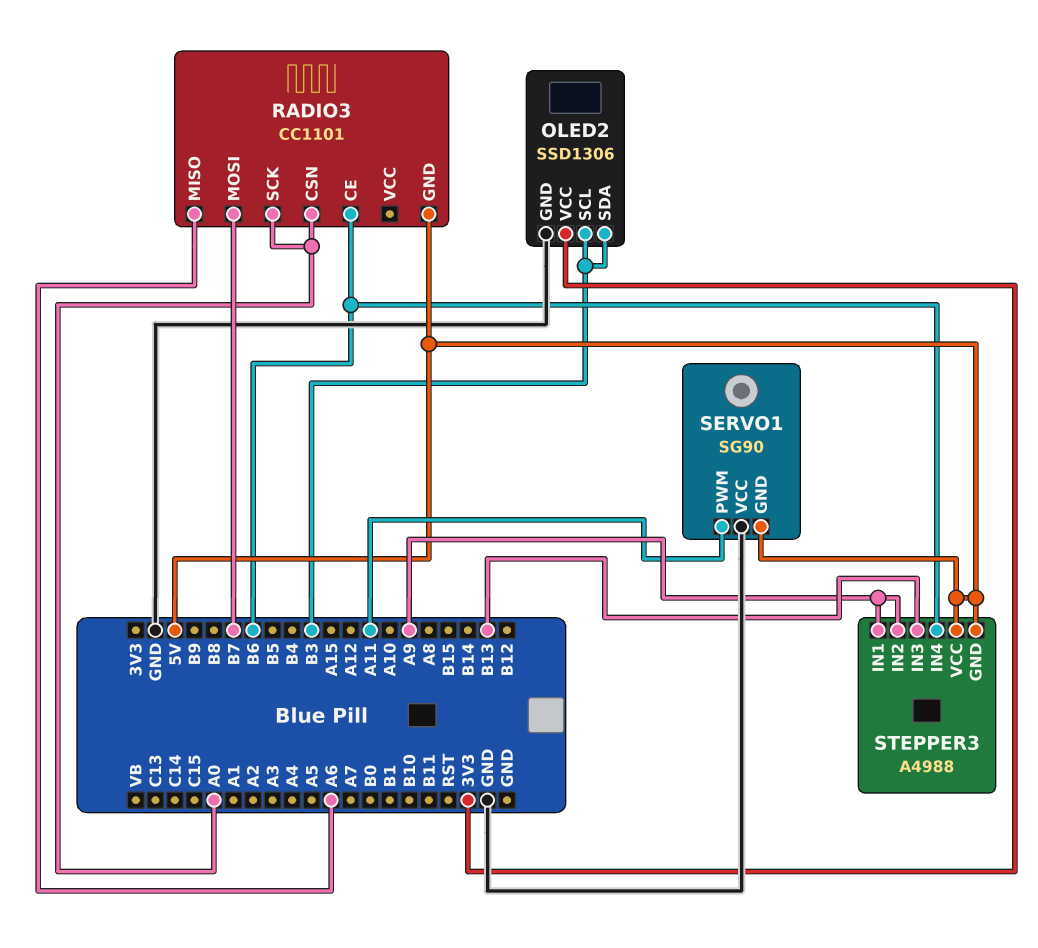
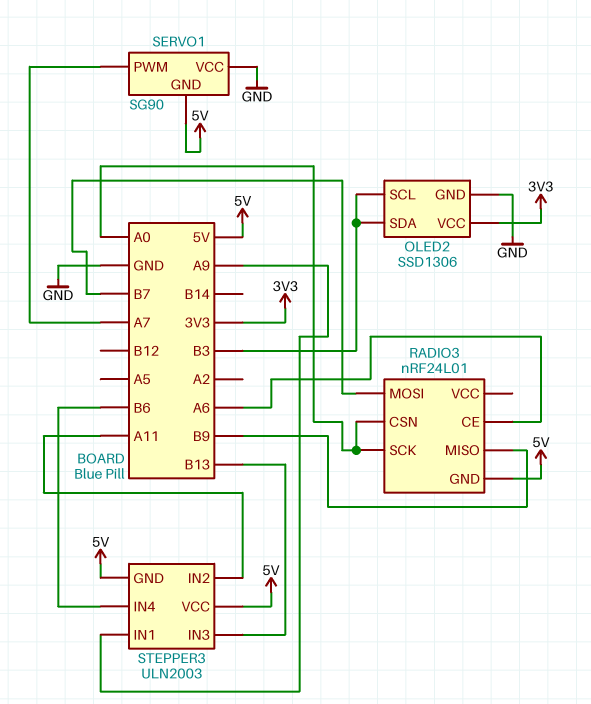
RADIO3: CC1101 -> nRF24L01
RADIO3 pin CE: B6 -> A6
RADIO3 pin MISO: A6 -> B9
SERVO1 pin PWM: A11 -> A7
STEPPER3: A4988 -> ULN2003
STEPPER3 pin IN2: A9 -> A11

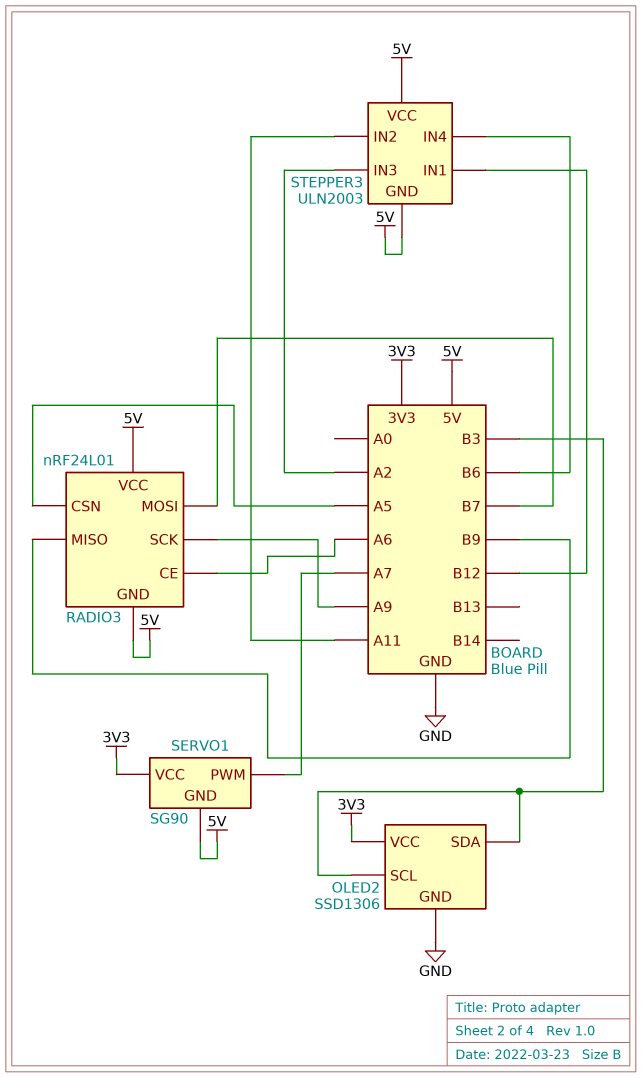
RADIO3 pin CSN: A0 -> A5
RADIO3 pin SCK: A0 -> A9
RADIO3 pin VCC: none -> 5V
SERVO1 pin VCC: GND -> 3V3
STEPPER3 pin IN1: A9 -> B12
STEPPER3 pin IN3: B13 -> A2

